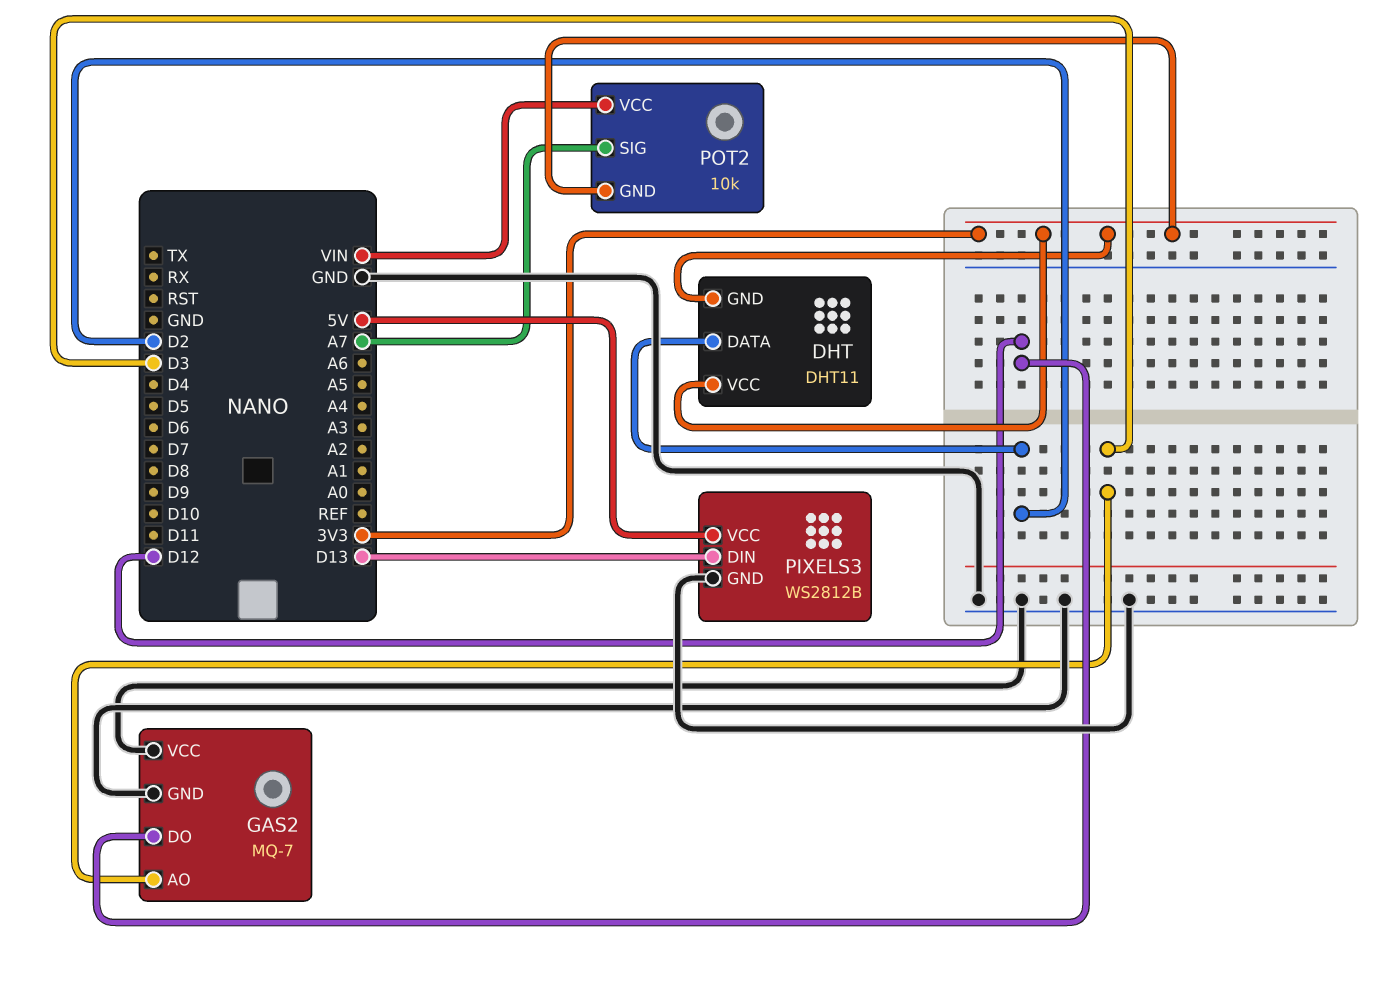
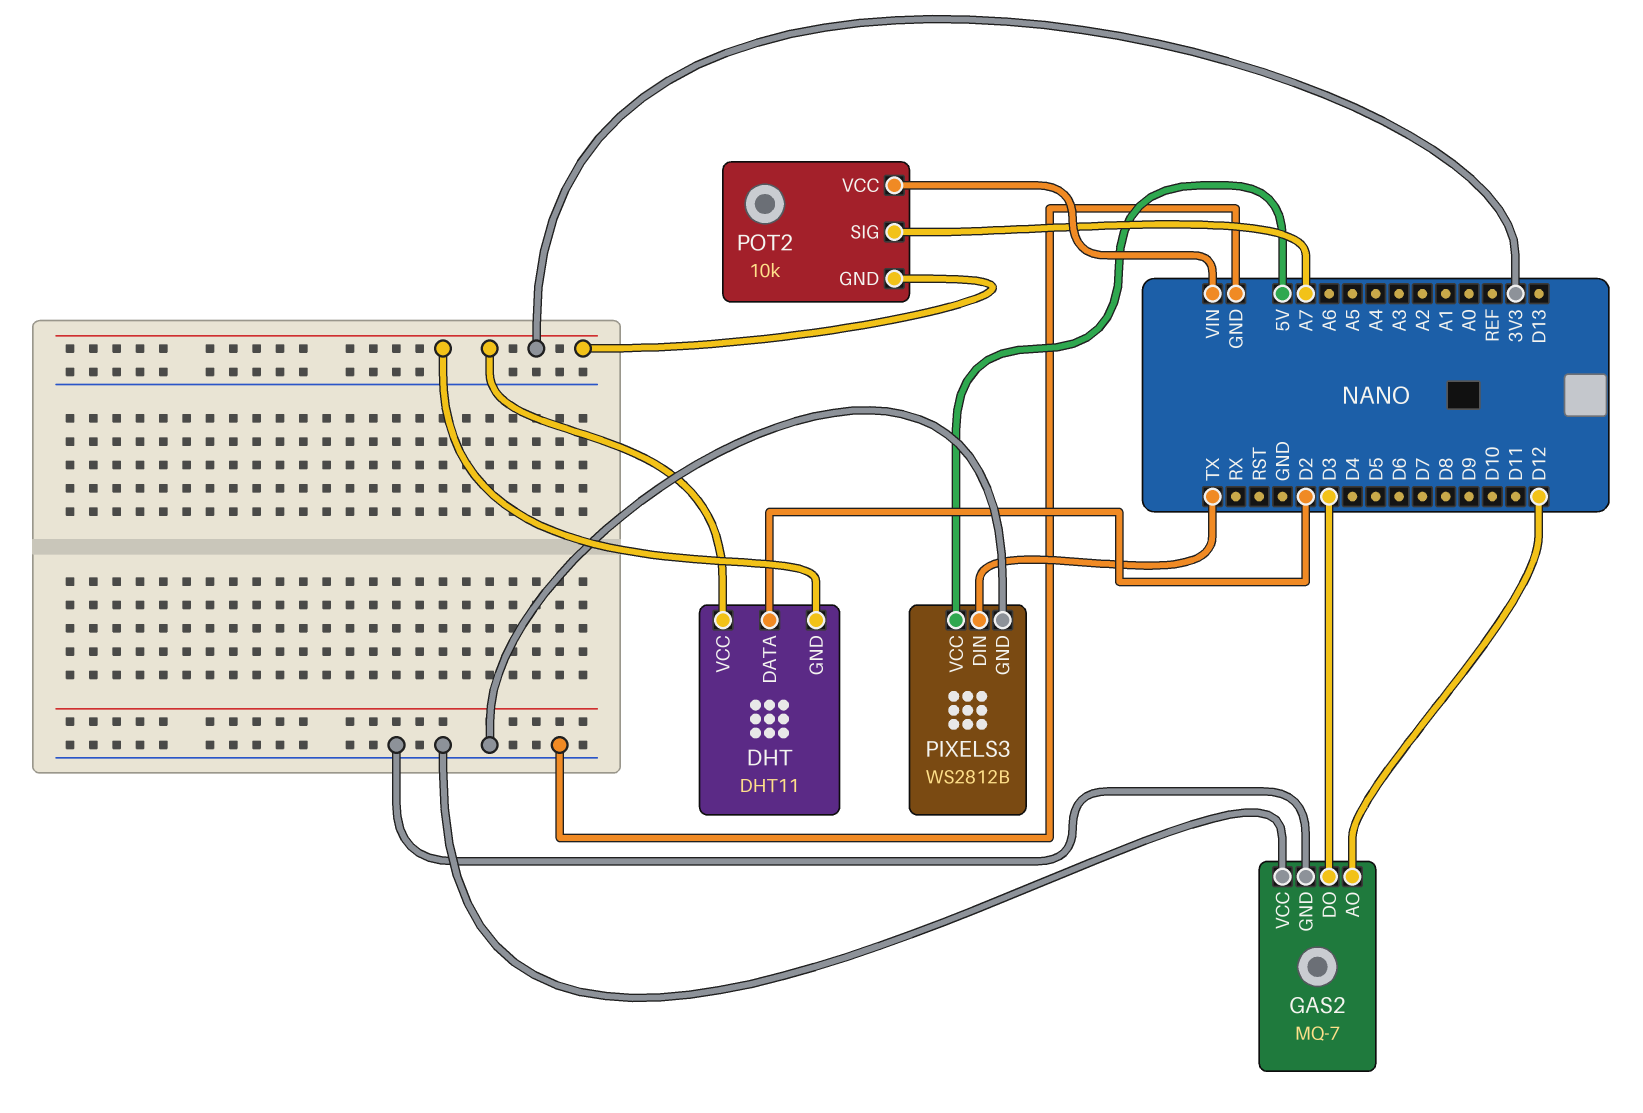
GAS2 pin AO: D3 -> D12
GAS2 pin DO: D12 -> D3
PIXELS3 pin DIN: D13 -> TX

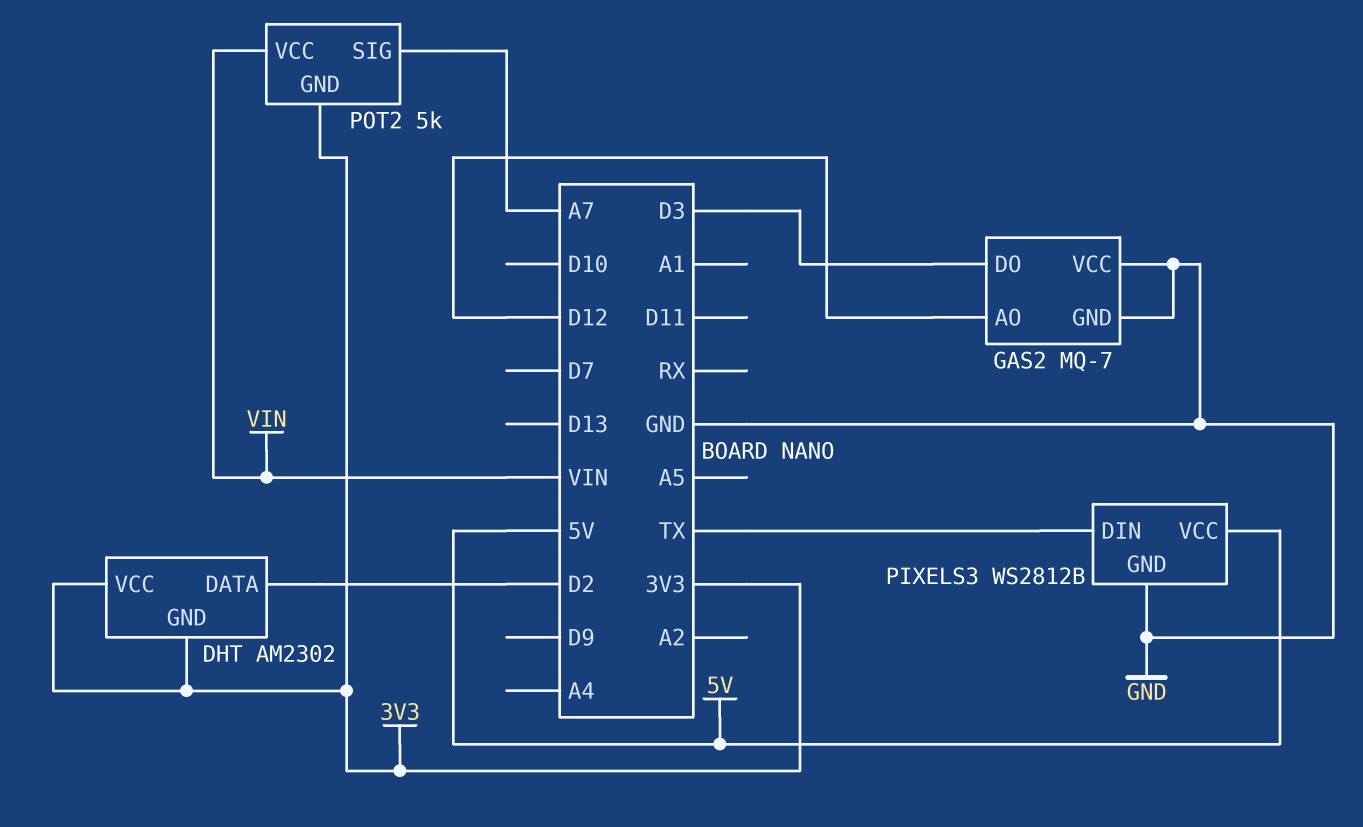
DHT: DHT11 -> AM2302
POT2: 10k -> 5k

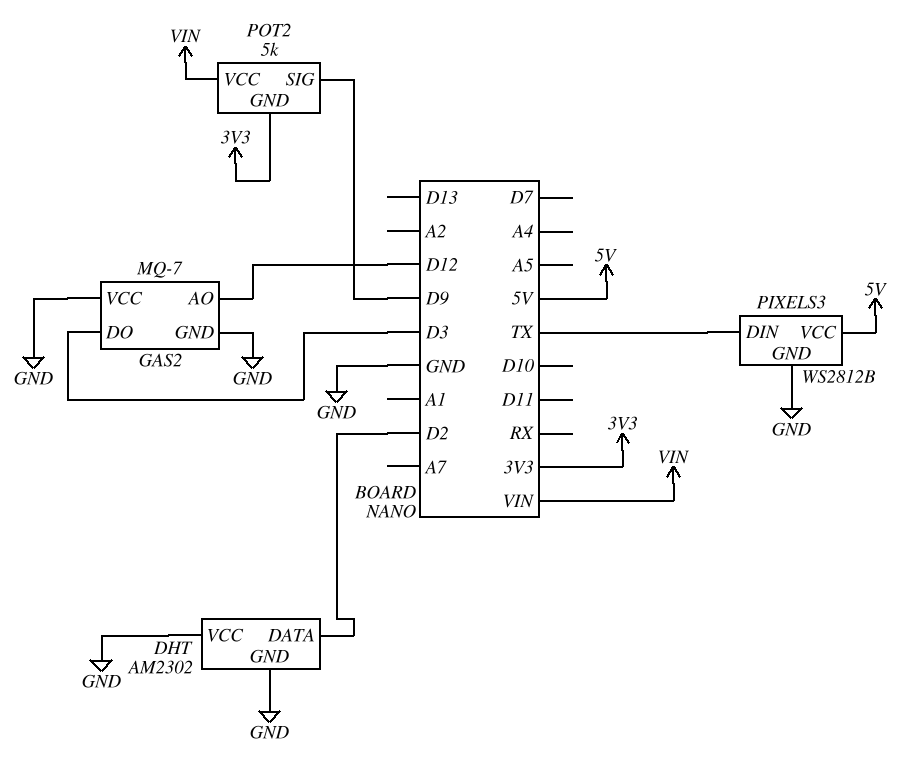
DHT pin GND: 3V3 -> GND
DHT pin VCC: 3V3 -> GND
POT2 pin SIG: A7 -> D9

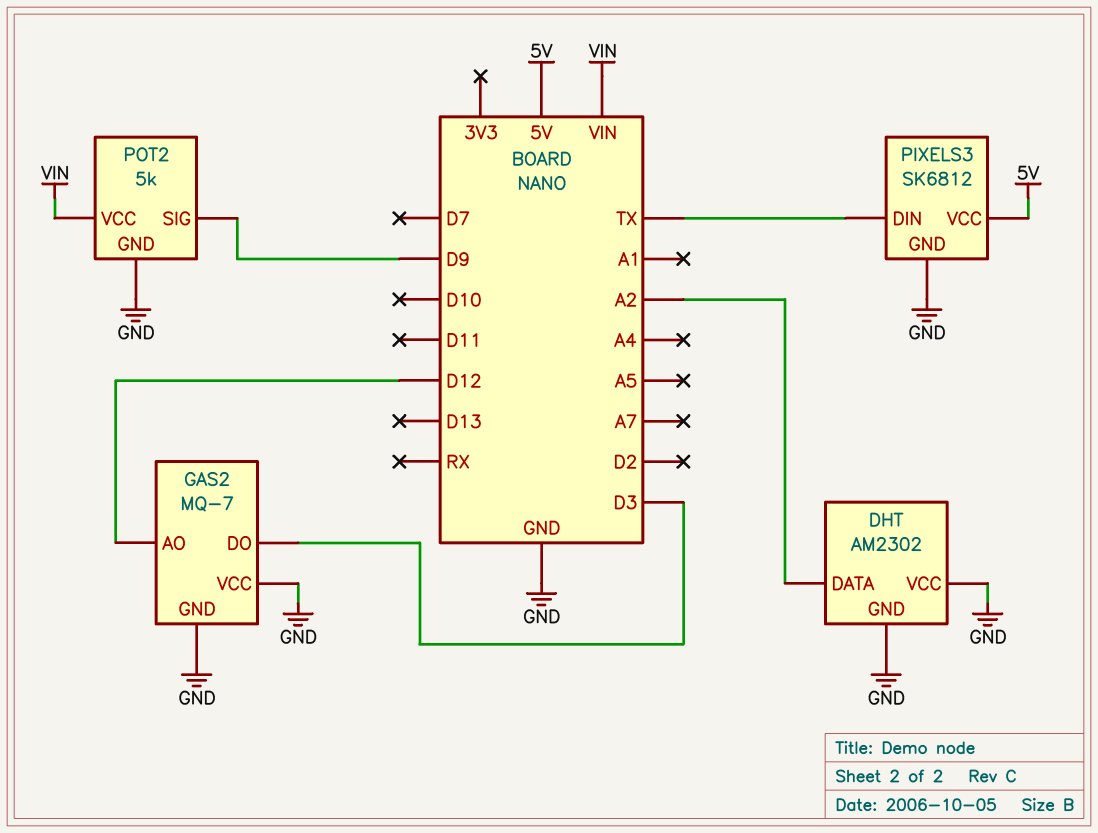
DHT pin DATA: D2 -> A2
PIXELS3: WS2812B -> SK6812
POT2 pin GND: 3V3 -> GND

